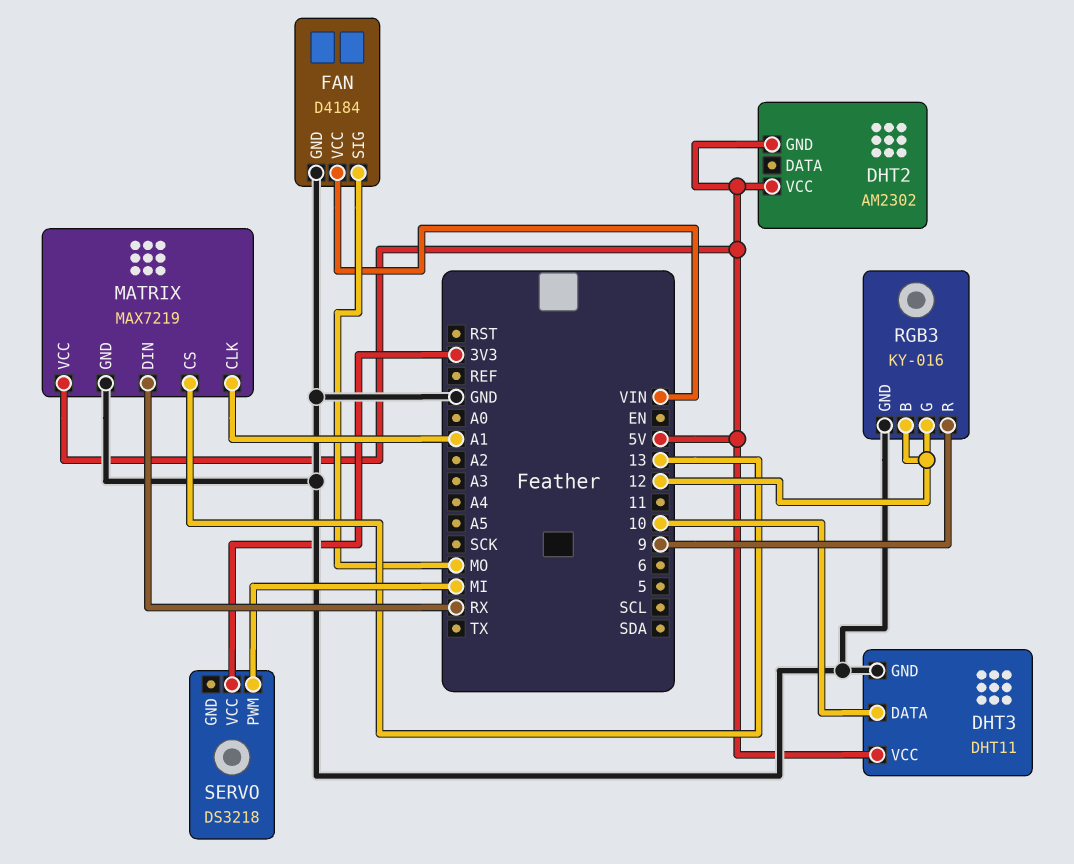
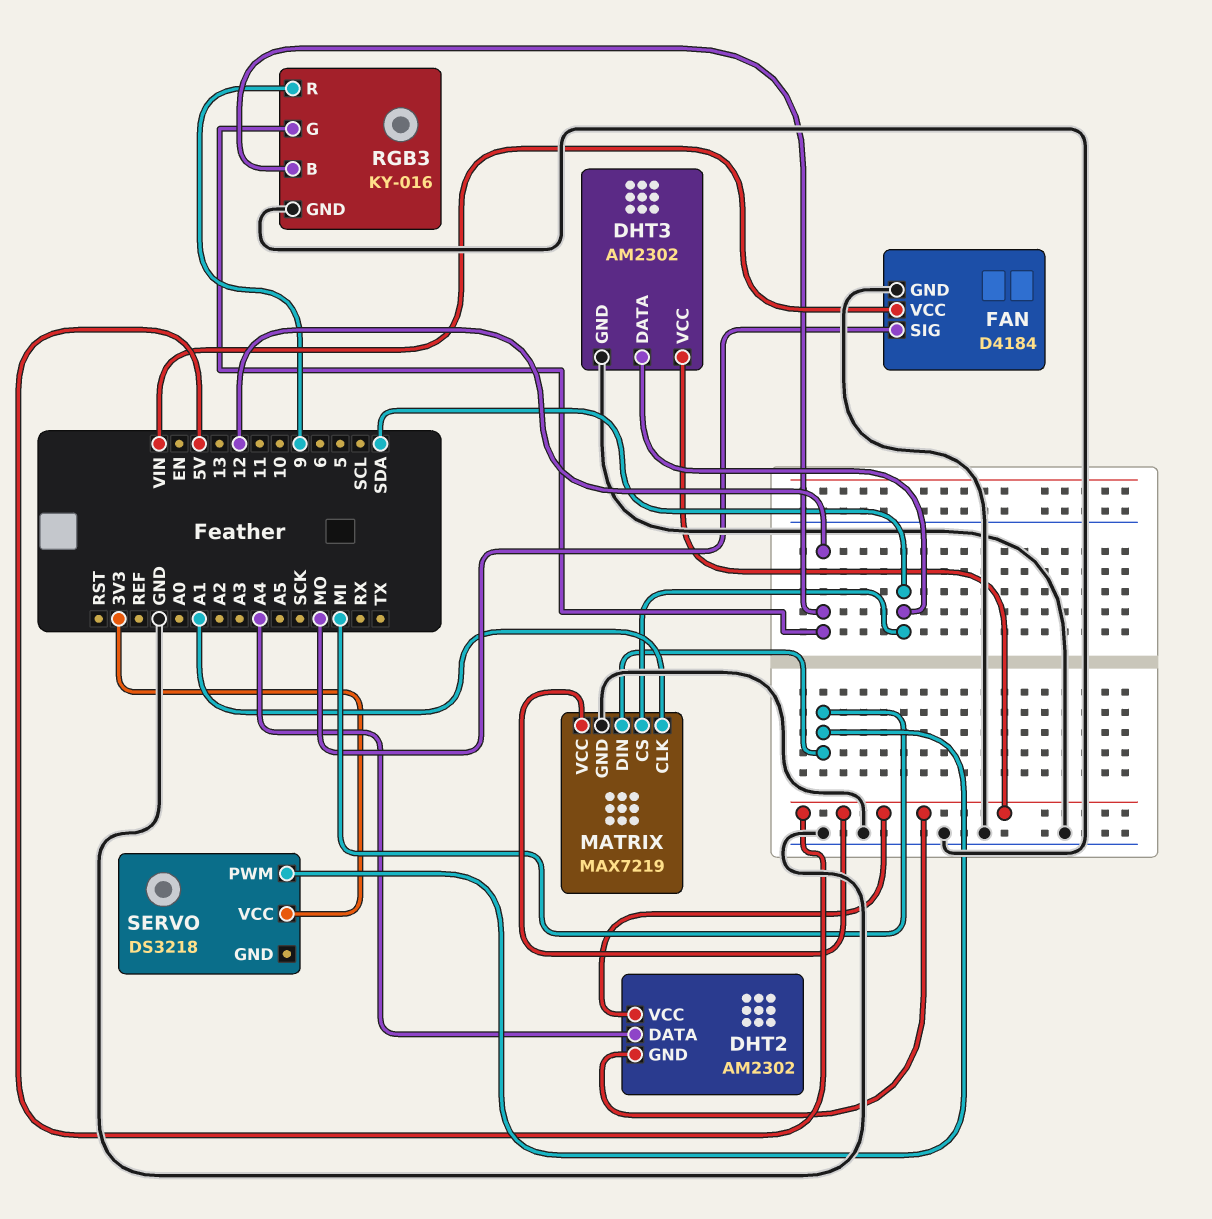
DHT2 pin DATA: none -> A4
DHT3: DHT11 -> AM2302
DHT3 pin DATA: 10 -> SDA
MATRIX pin CS: 13 -> SDA
MATRIX pin DIN: RX -> MI

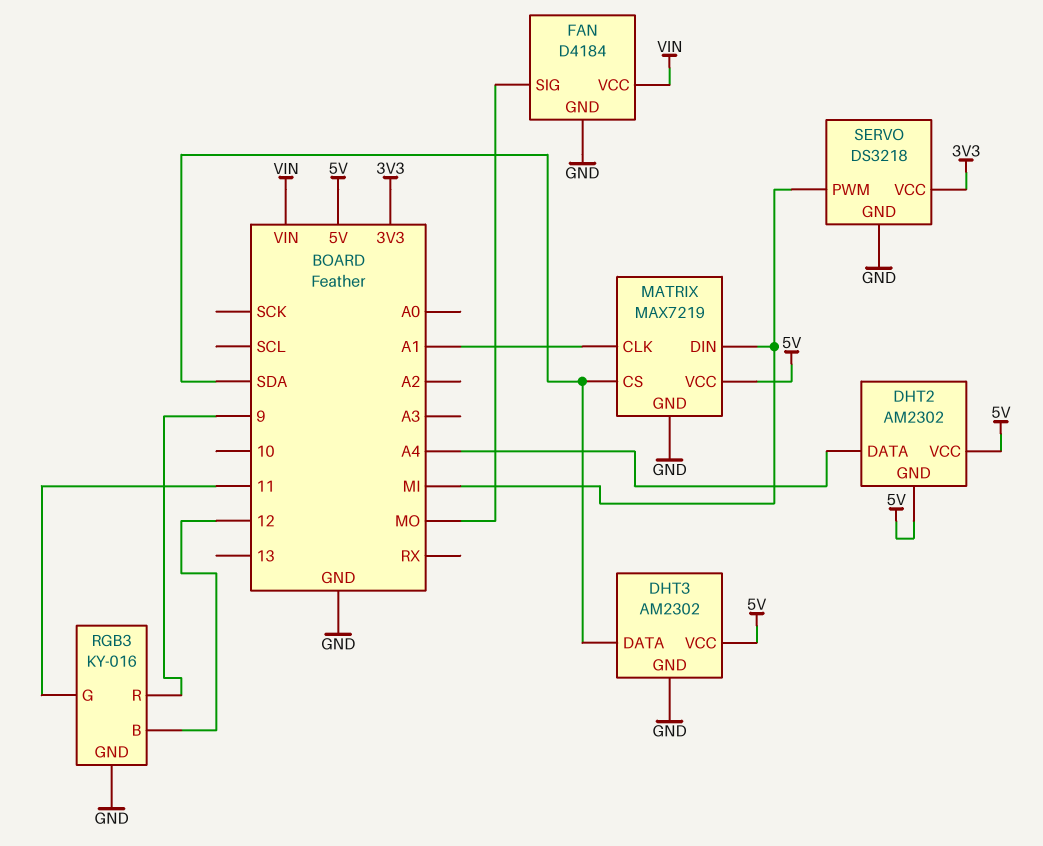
RGB3 pin G: 12 -> 11
SERVO pin GND: none -> GND

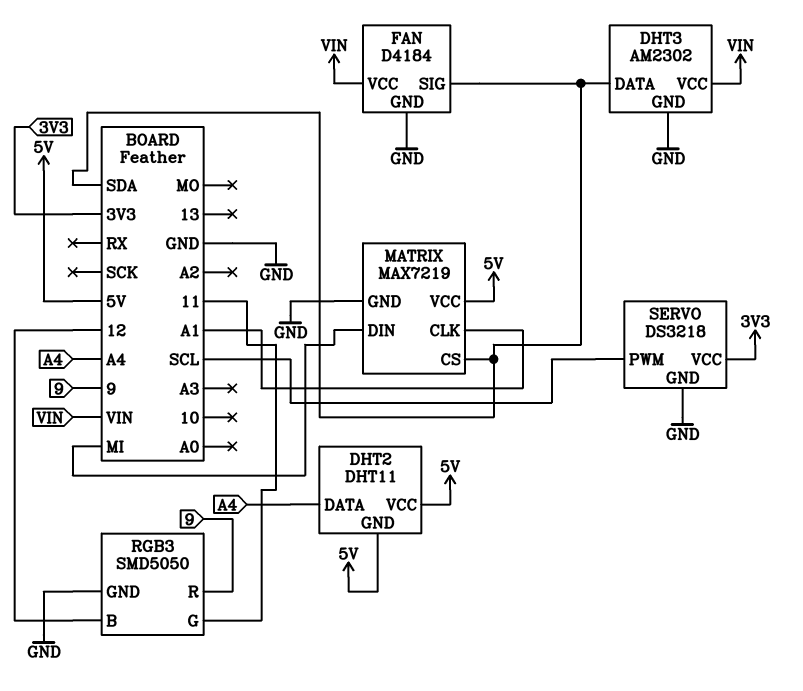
DHT2: AM2302 -> DHT11
DHT3 pin VCC: 5V -> VIN
FAN pin SIG: MO -> SDA
RGB3: KY-016 -> SMD5050
SERVO pin PWM: MI -> SCL

